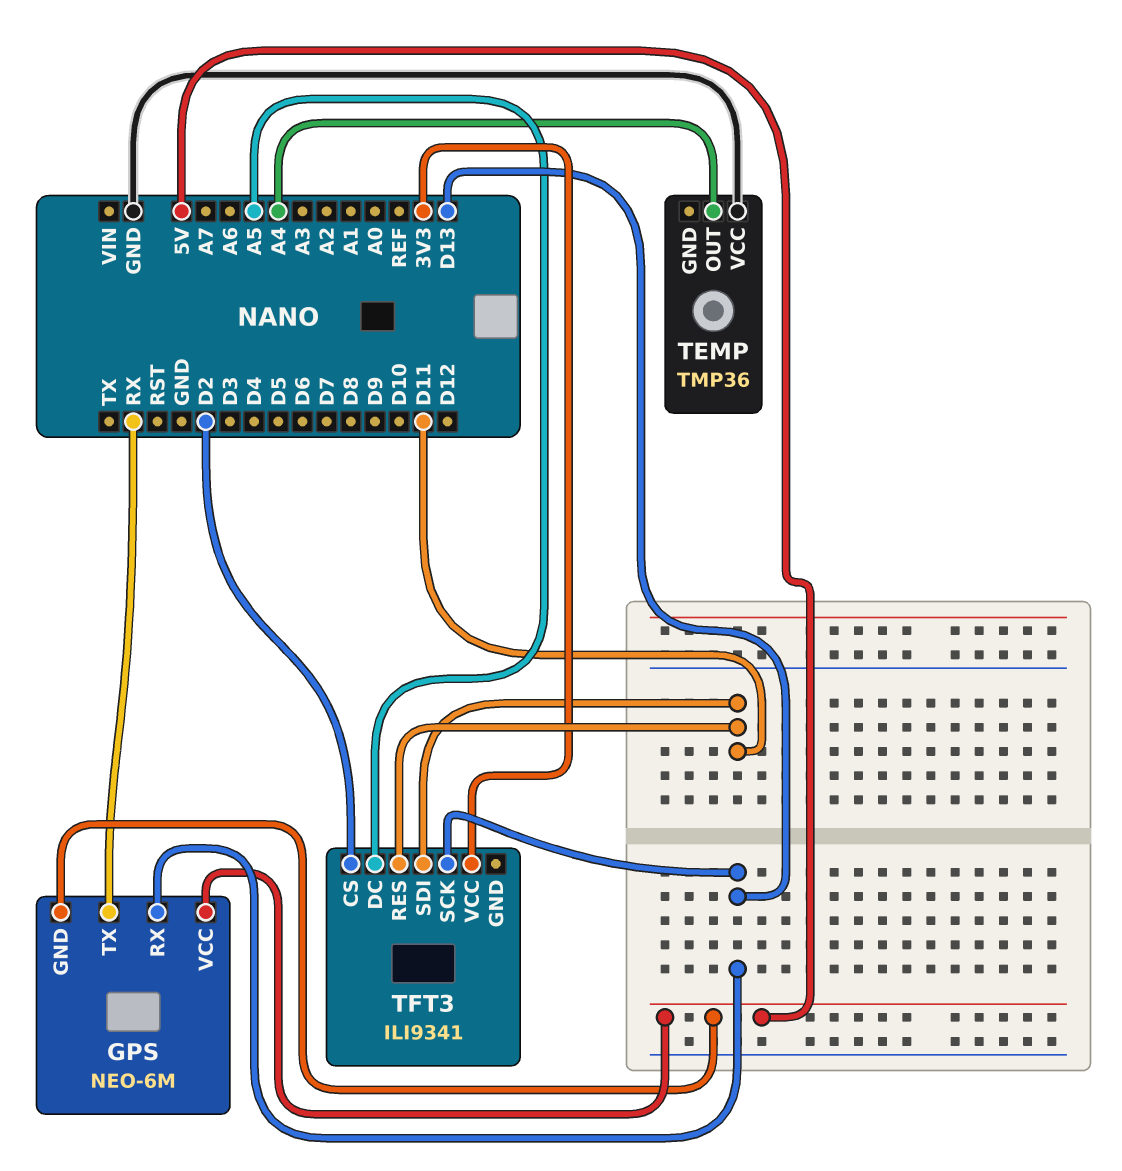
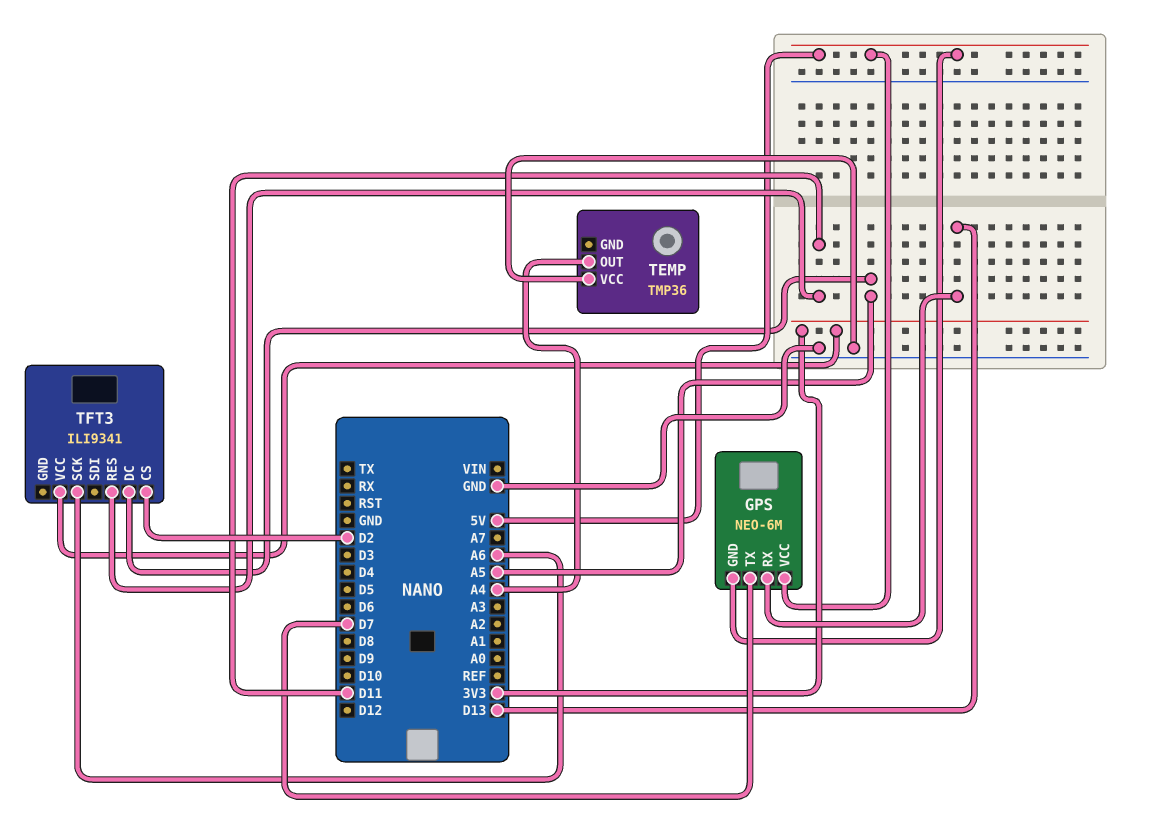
GPS pin TX: RX -> D7
TFT3 pin SCK: D13 -> A6
TFT3 pin SDI: D11 -> none

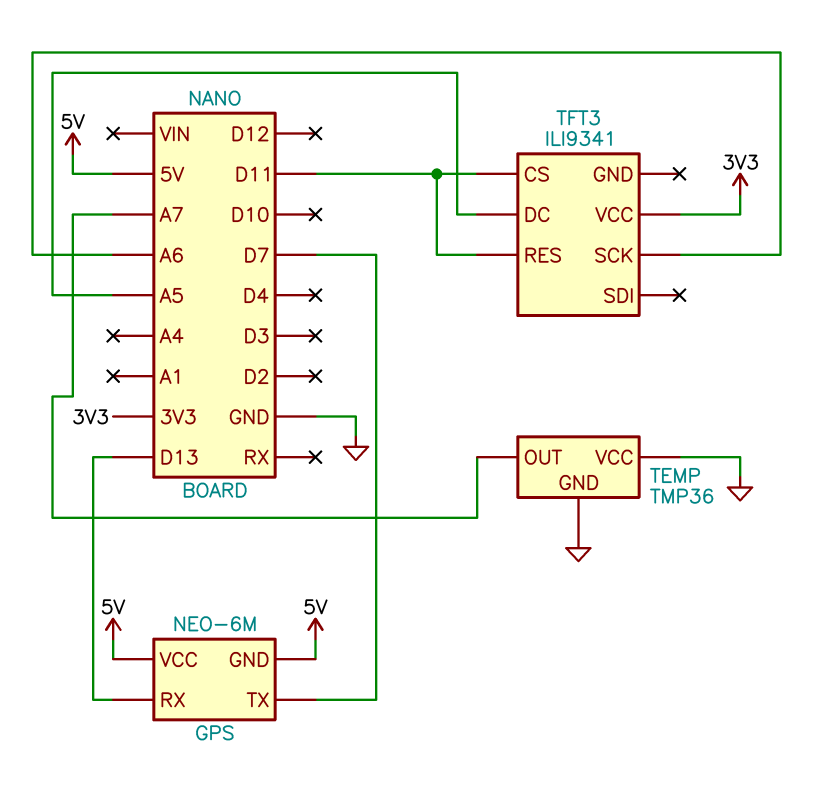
TEMP pin GND: none -> GND
TEMP pin OUT: A4 -> A7
TFT3 pin CS: D2 -> D11

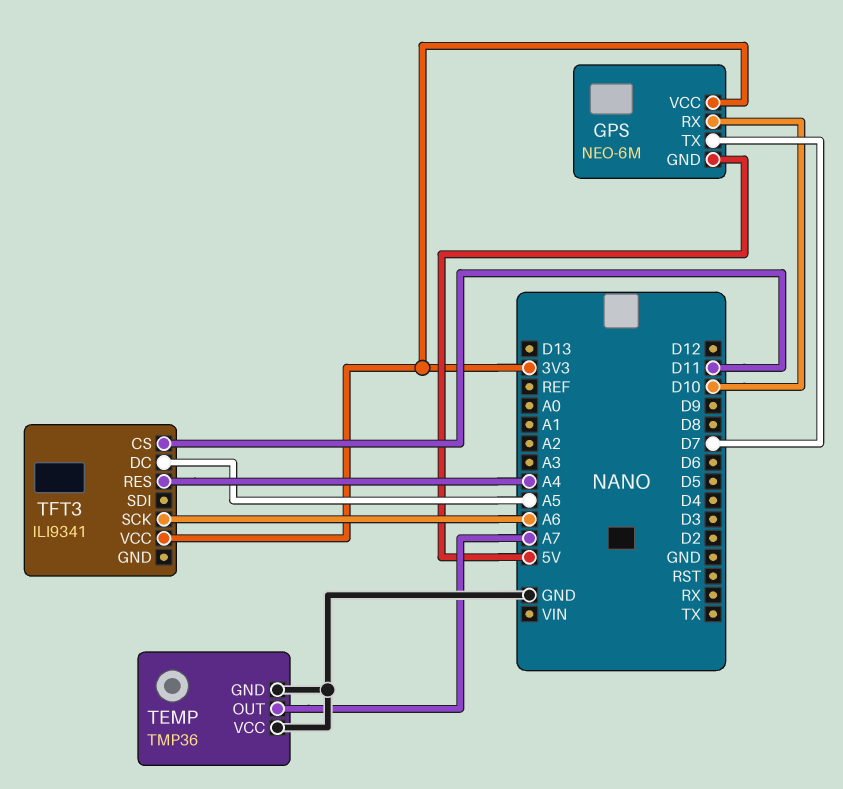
GPS pin RX: D13 -> D10
GPS pin VCC: 5V -> 3V3
TFT3 pin RES: D11 -> A4

